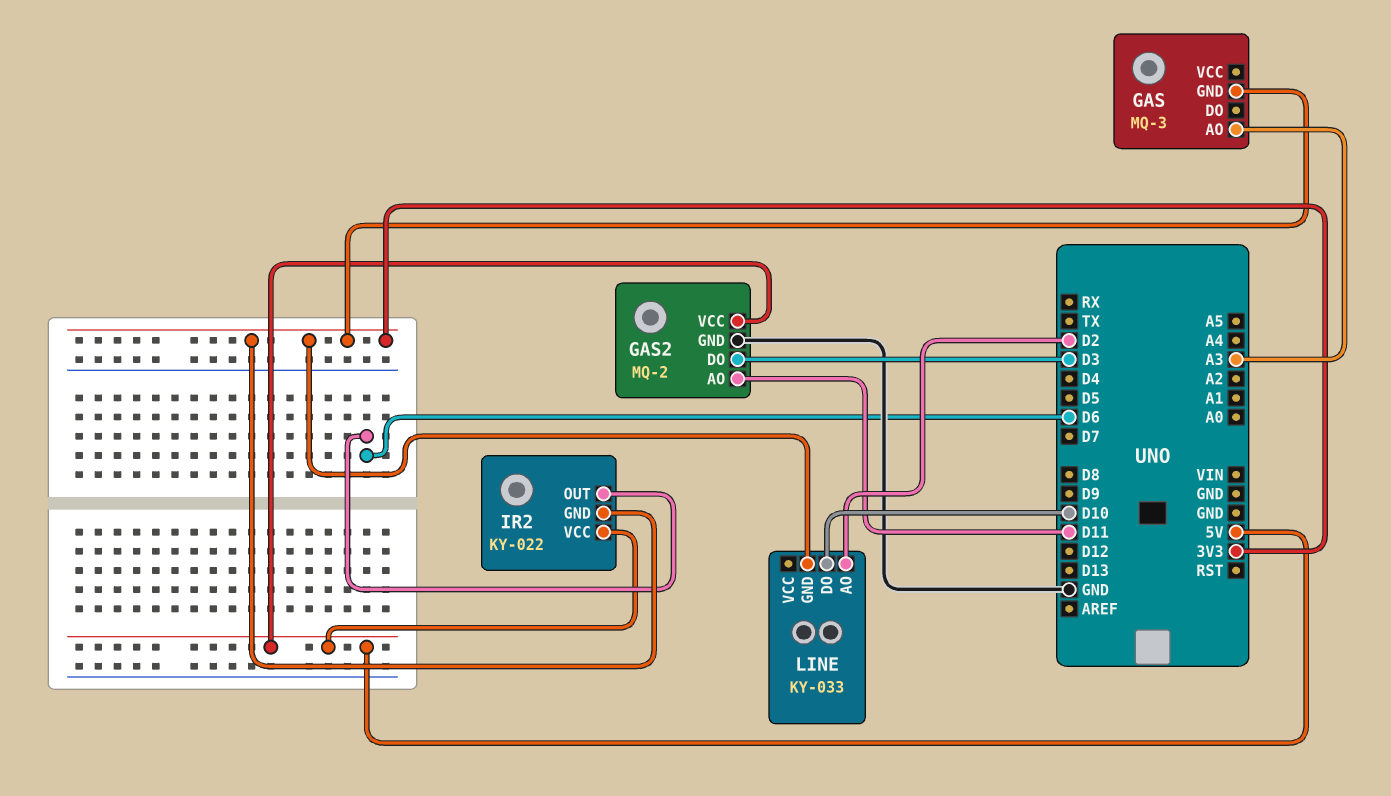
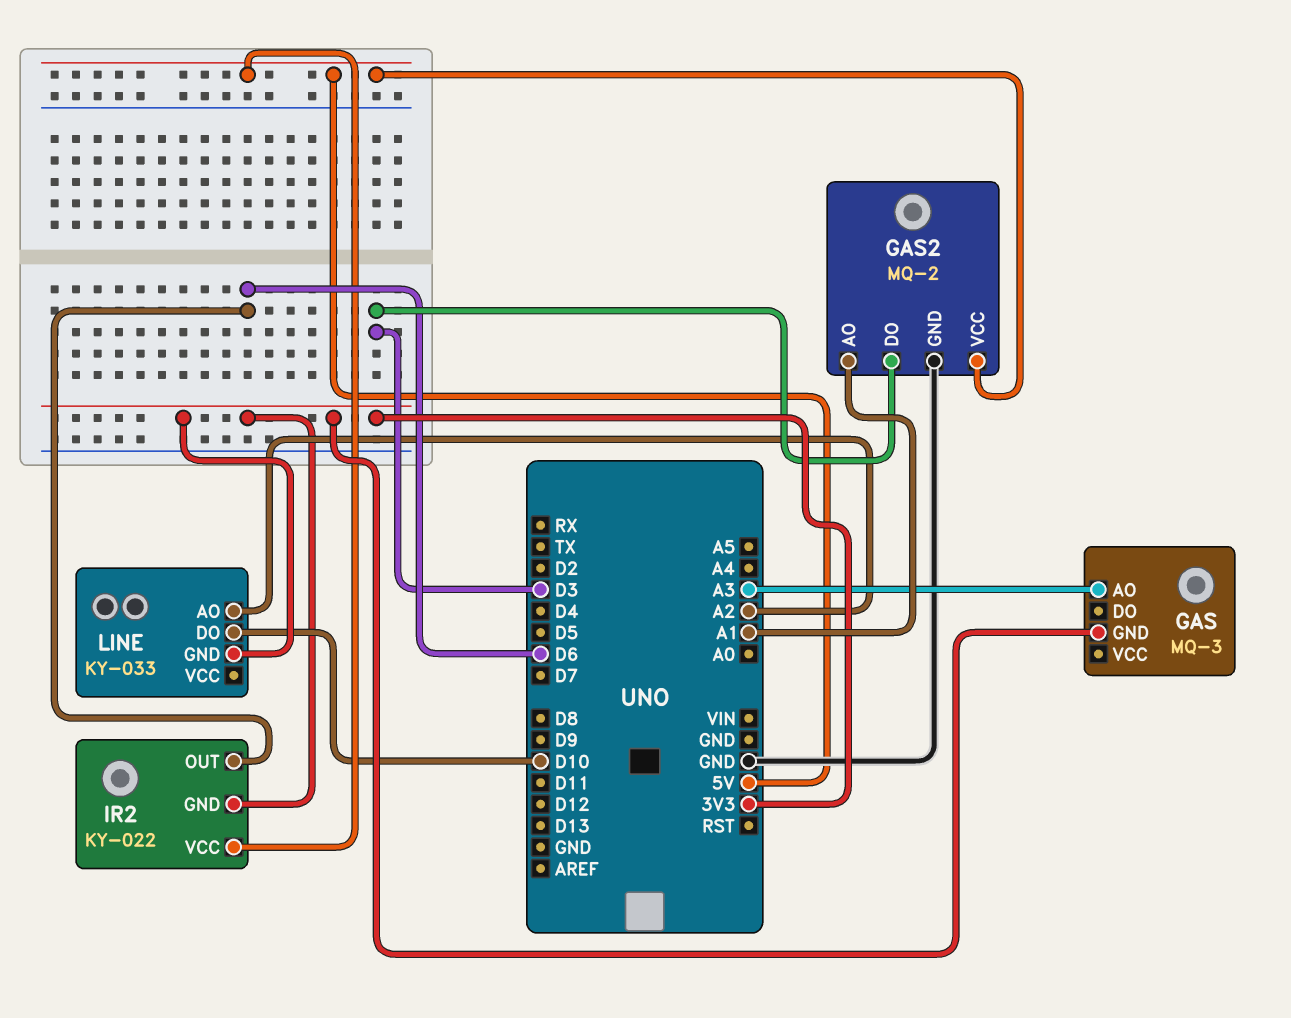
GAS2 pin AO: D11 -> A1
LINE pin AO: D2 -> A2

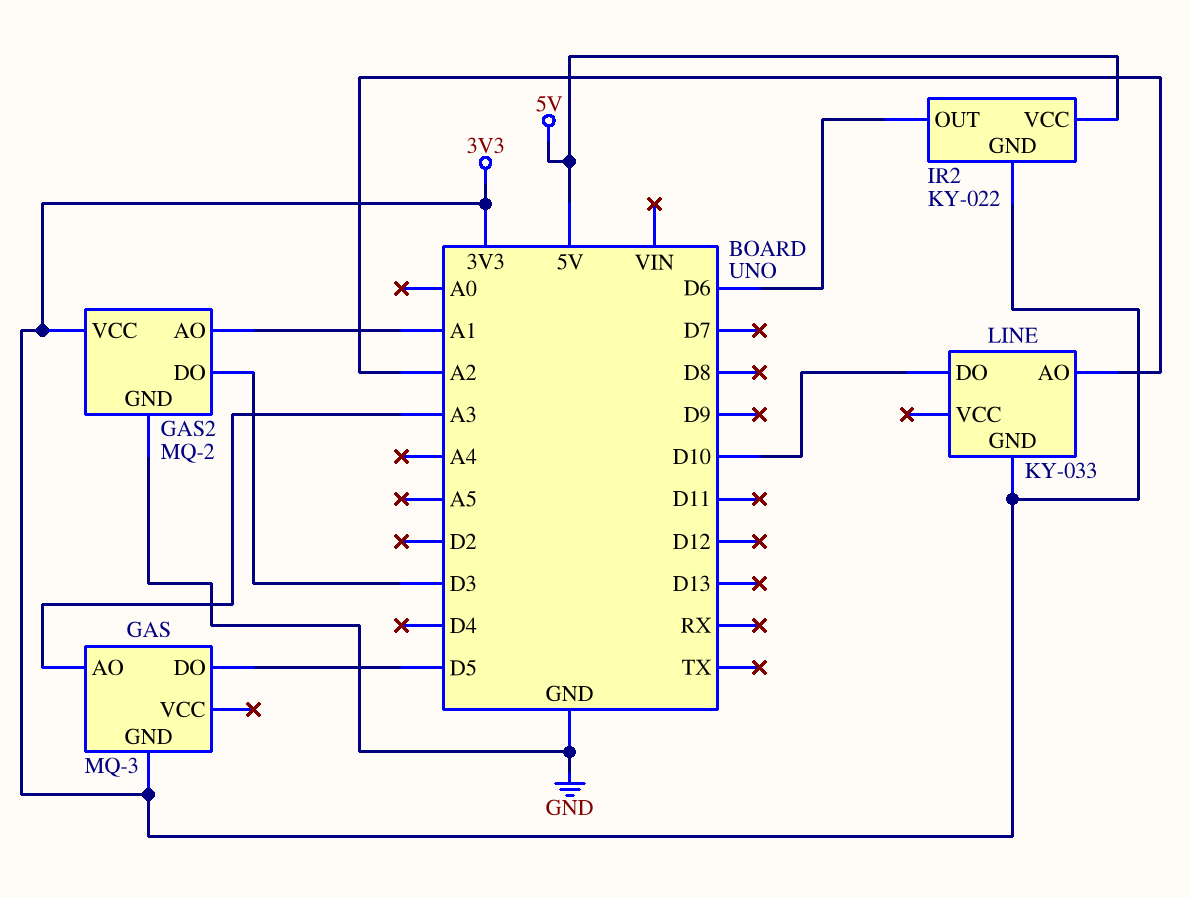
GAS pin DO: none -> D5
GAS2 pin VCC: 5V -> 3V3

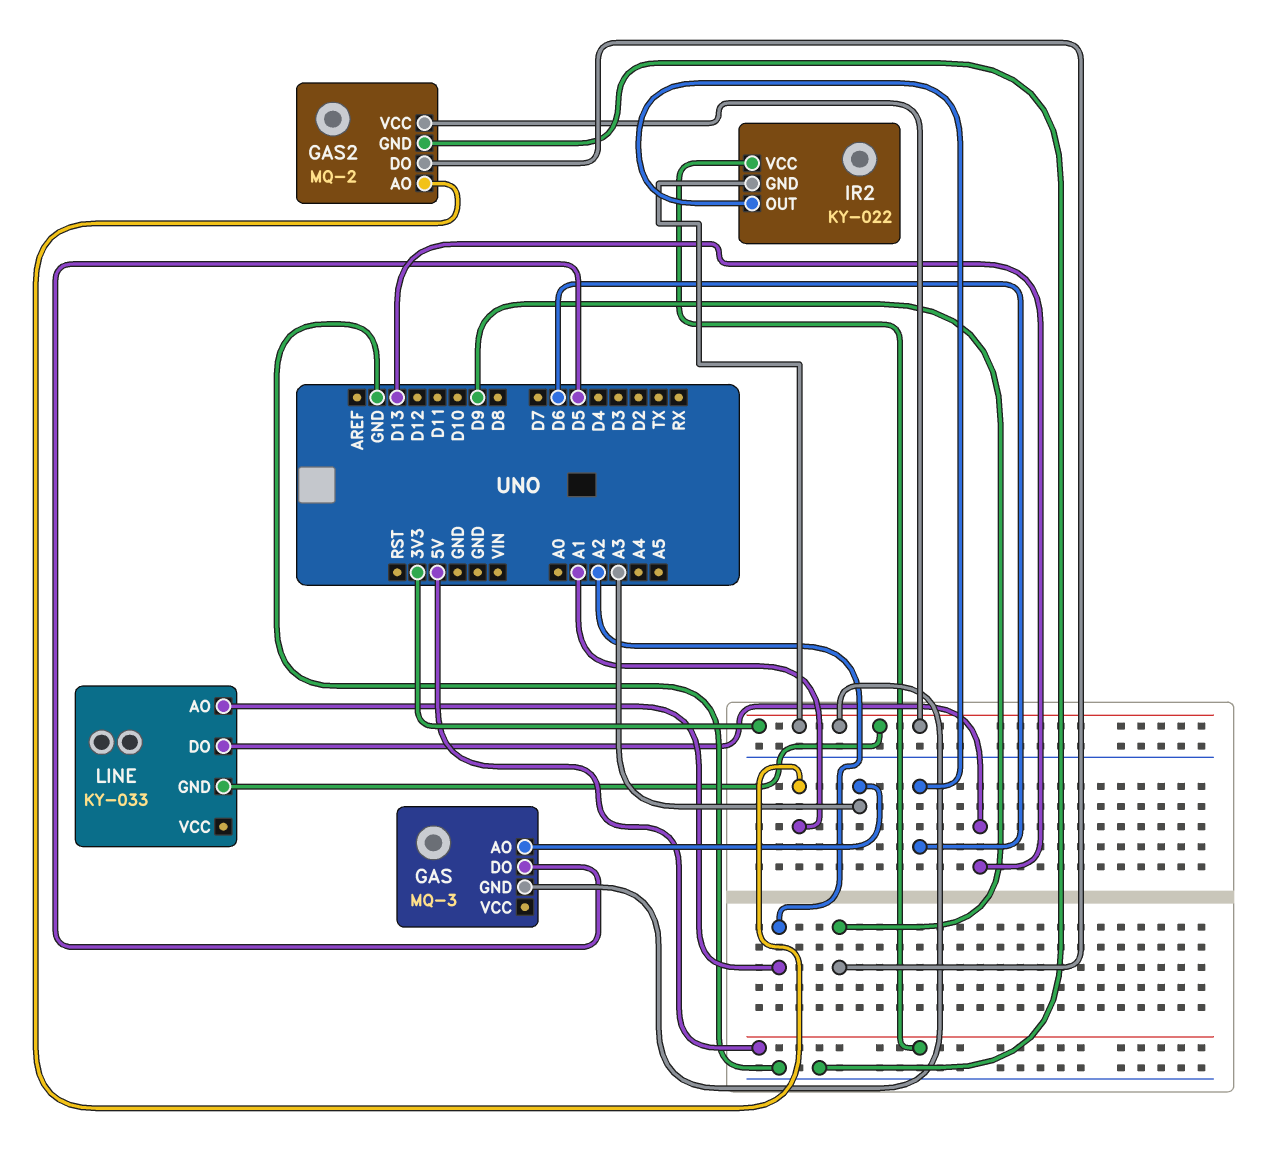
GAS2 pin DO: D3 -> D9
LINE pin DO: D10 -> D13

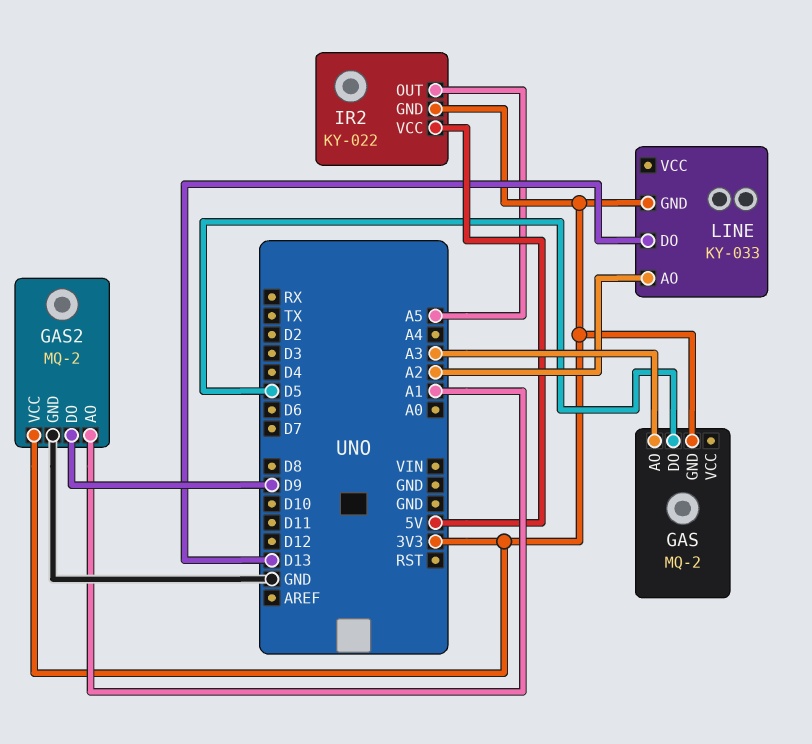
GAS: MQ-3 -> MQ-2
IR2 pin OUT: D6 -> A5

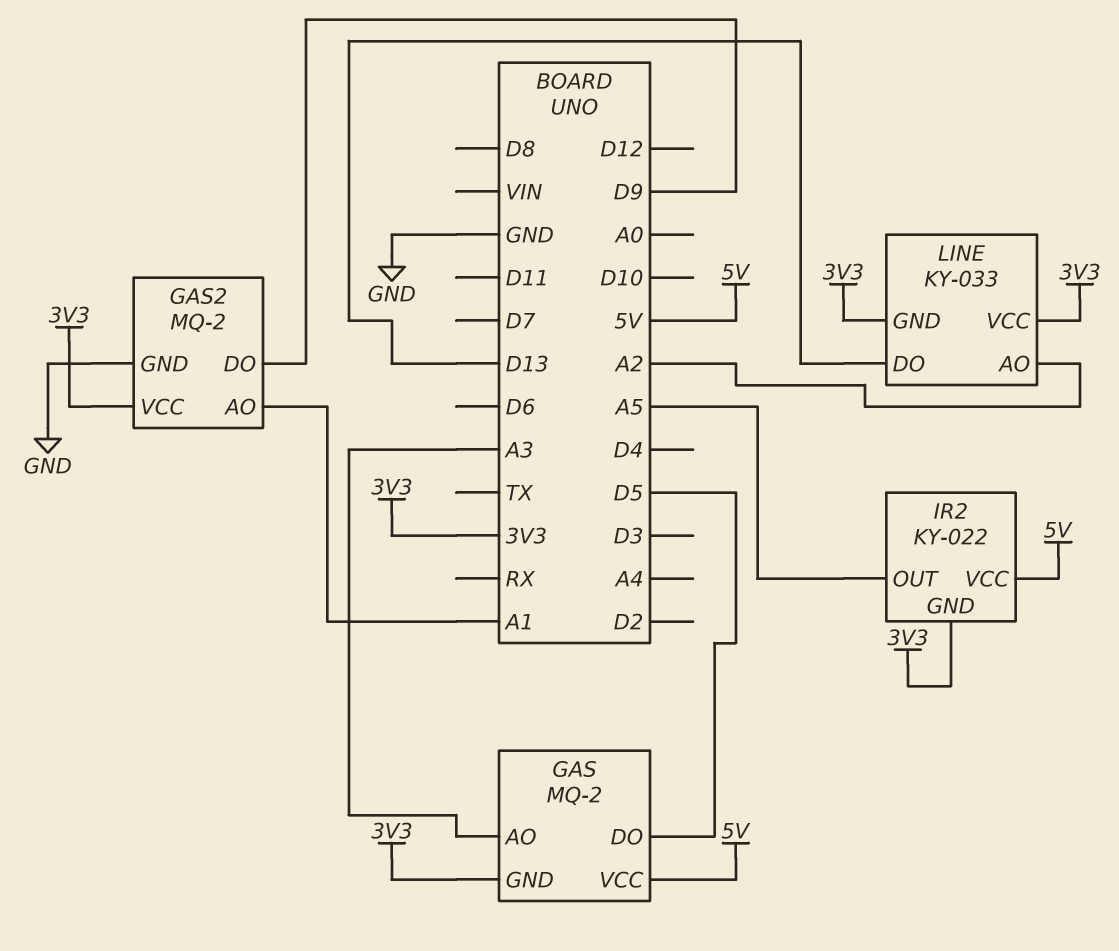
GAS pin VCC: none -> 5V
LINE pin VCC: none -> 3V3

